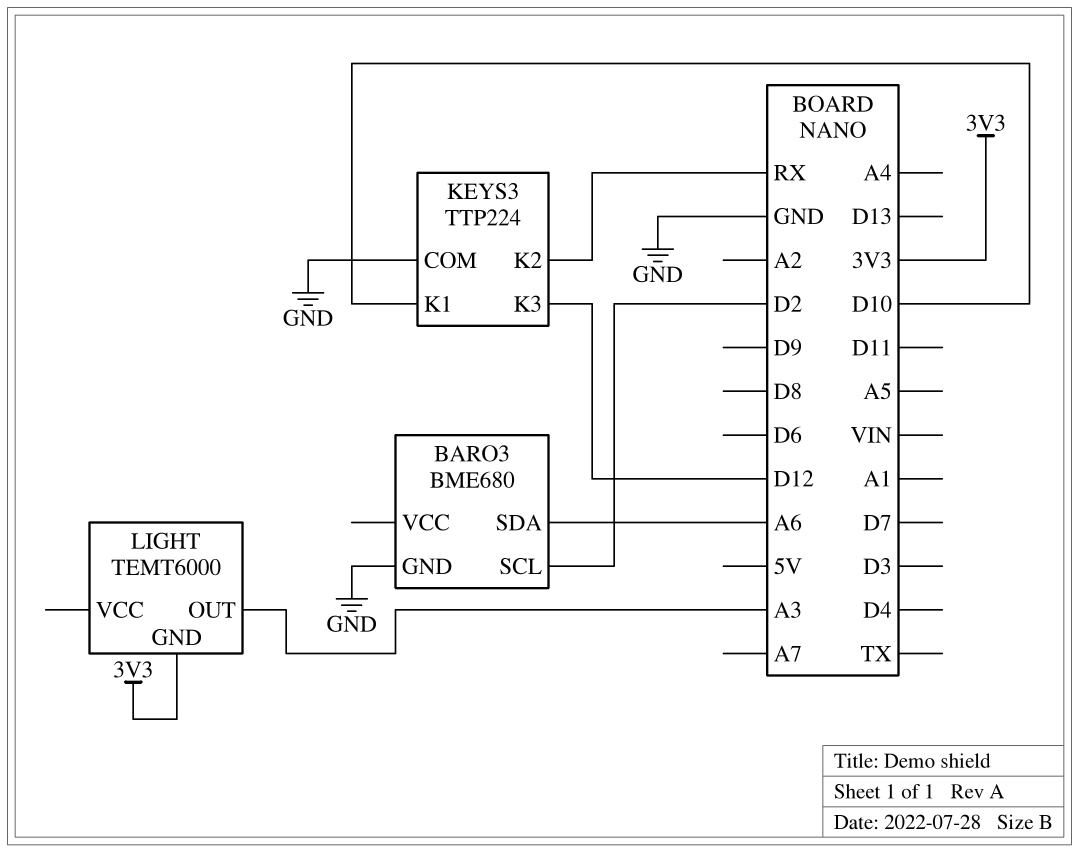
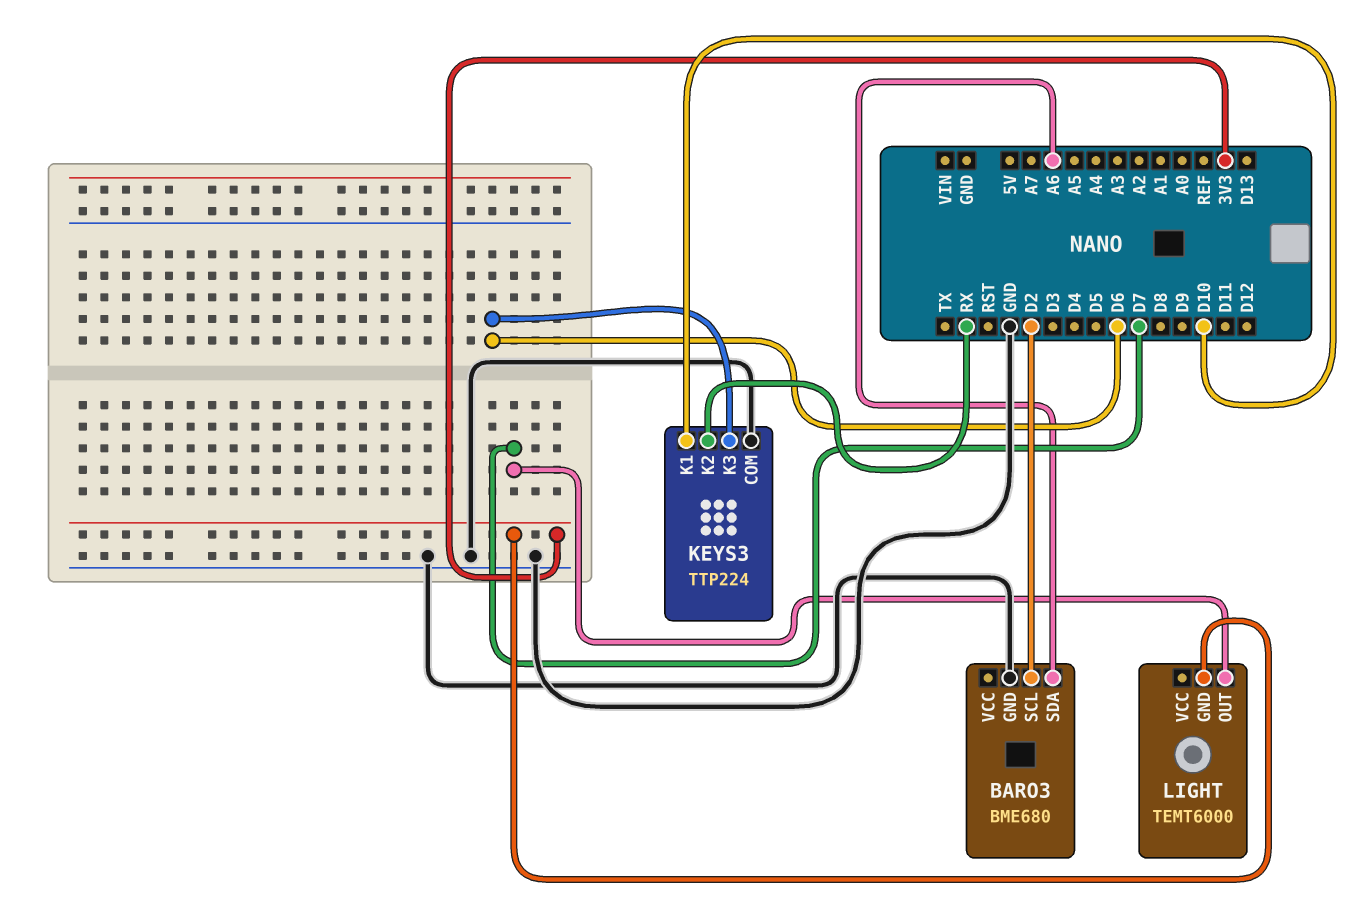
KEYS3 pin K3: D12 -> D6
LIGHT pin OUT: A3 -> D7

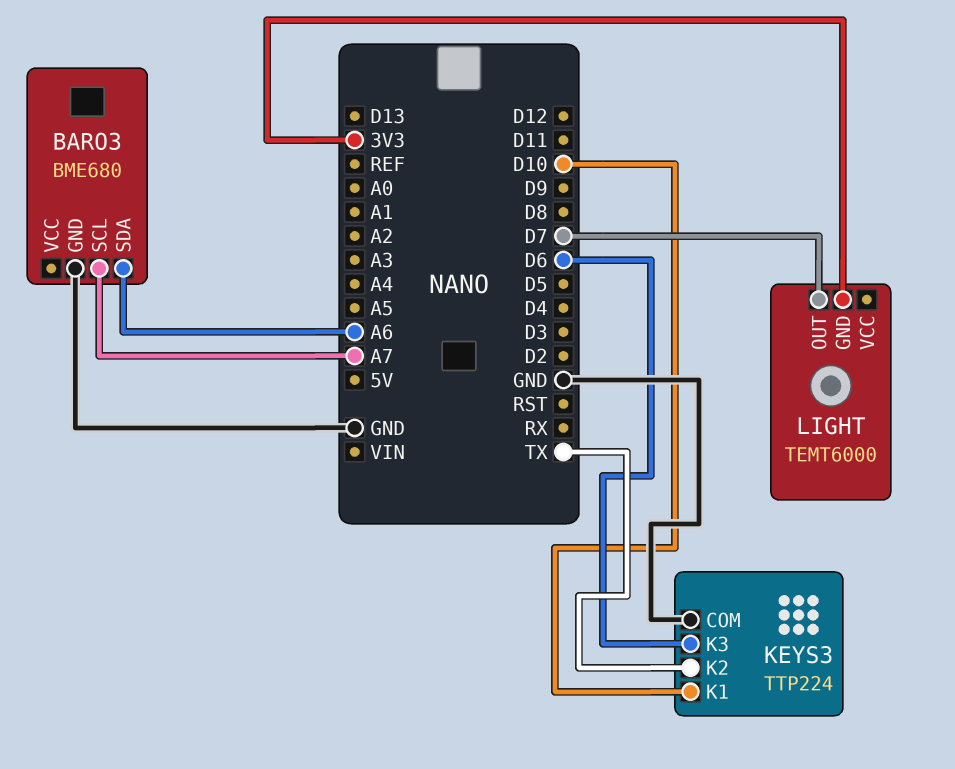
BARO3 pin SCL: D2 -> A7
KEYS3 pin K2: RX -> TX

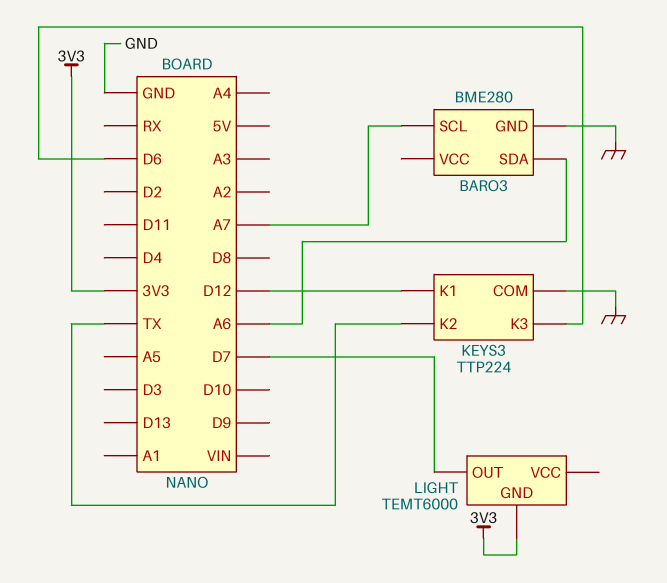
BARO3: BME680 -> BME280
KEYS3 pin K1: D10 -> D12

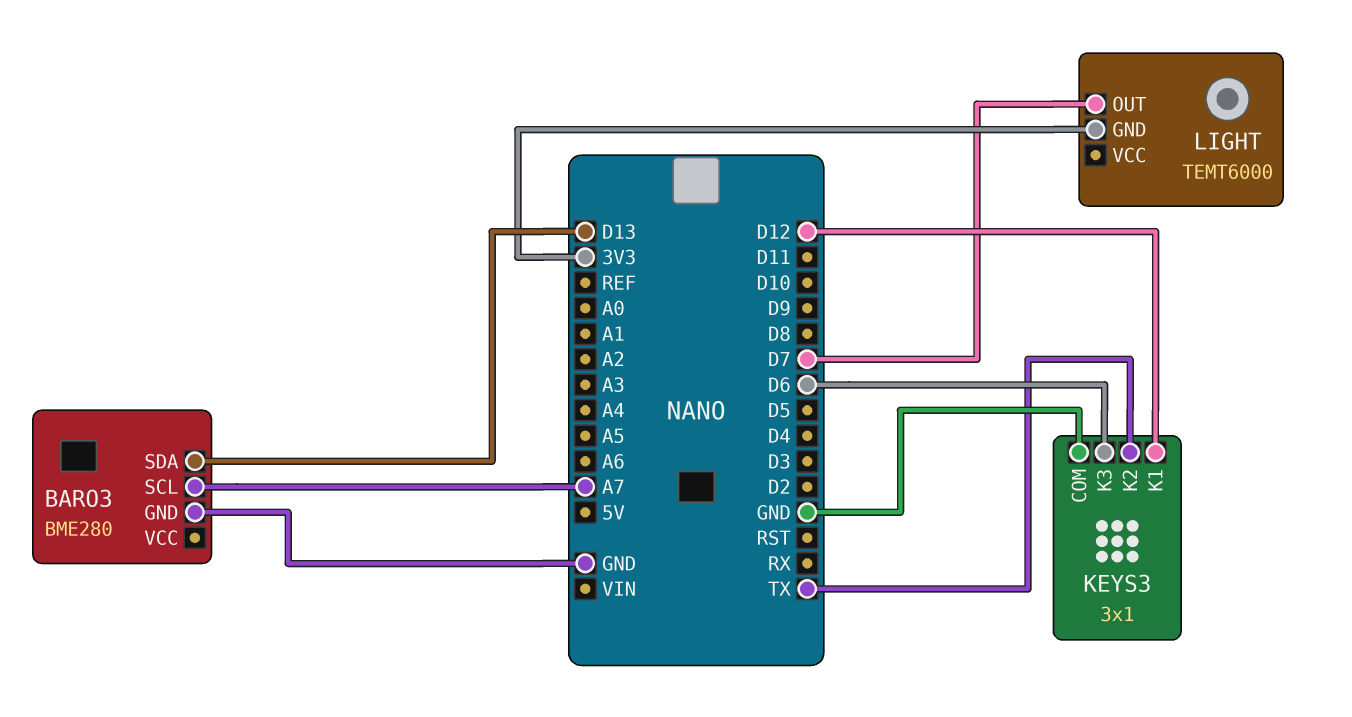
BARO3 pin SDA: A6 -> D13
KEYS3: TTP224 -> 3x1

